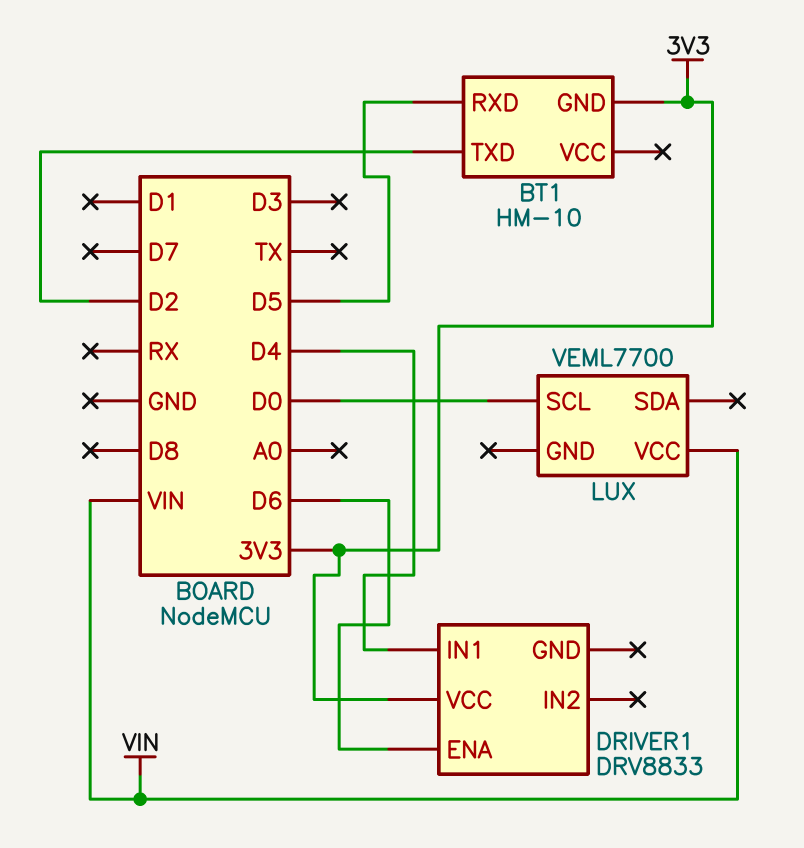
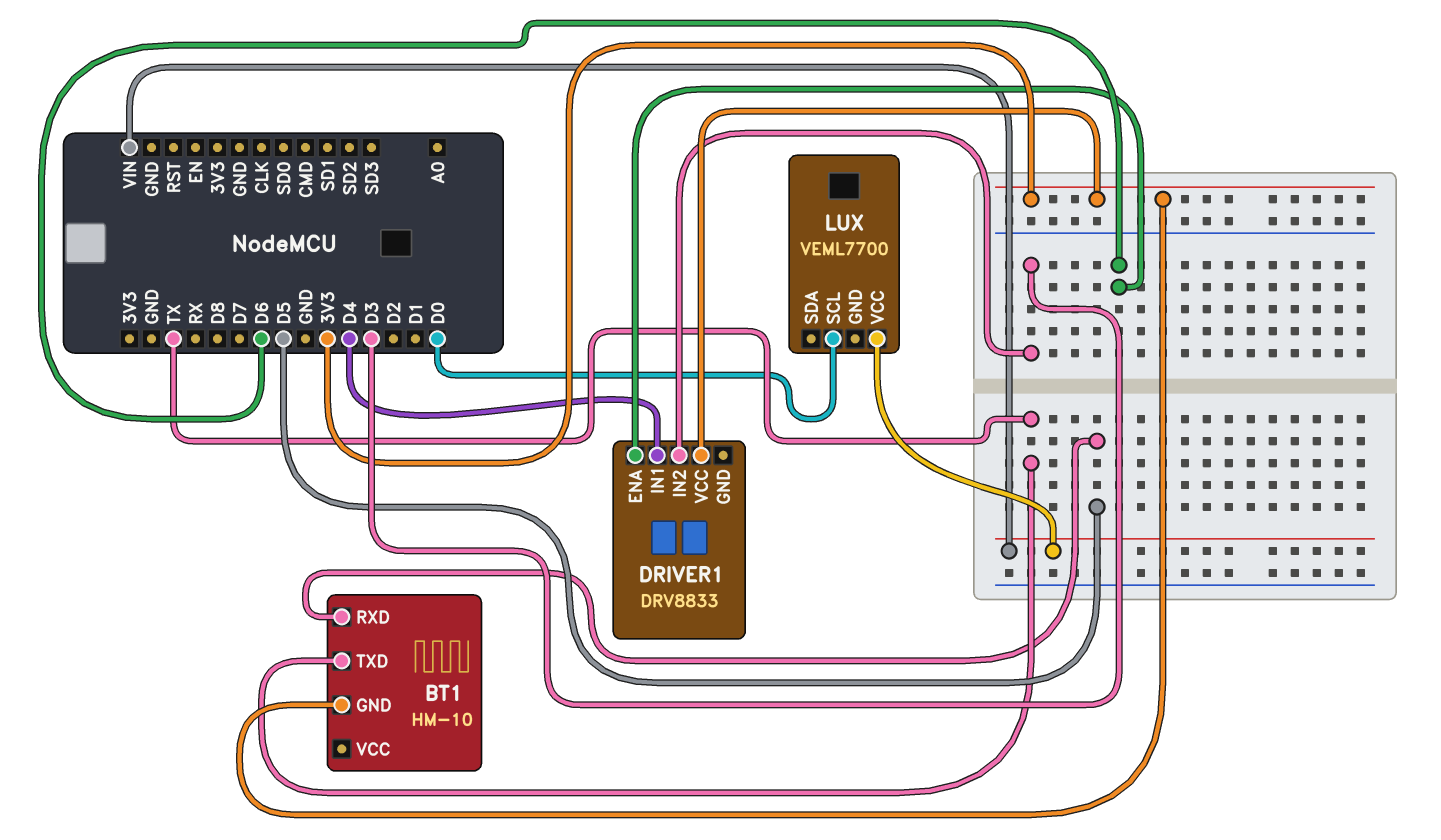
BT1 pin TXD: D2 -> TX
DRIVER1 pin IN2: none -> D3

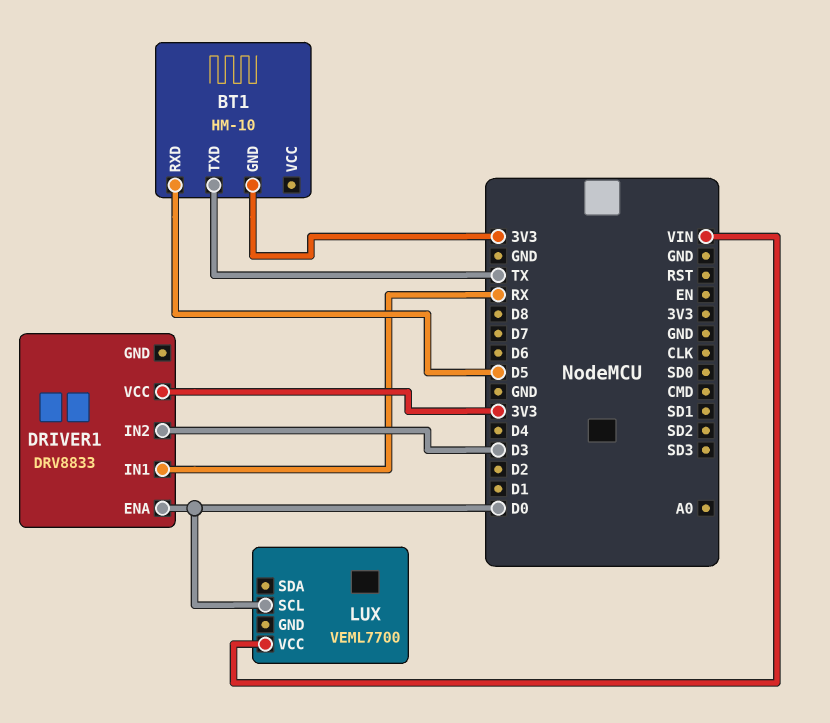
DRIVER1 pin ENA: D6 -> D0
DRIVER1 pin IN1: D4 -> RX

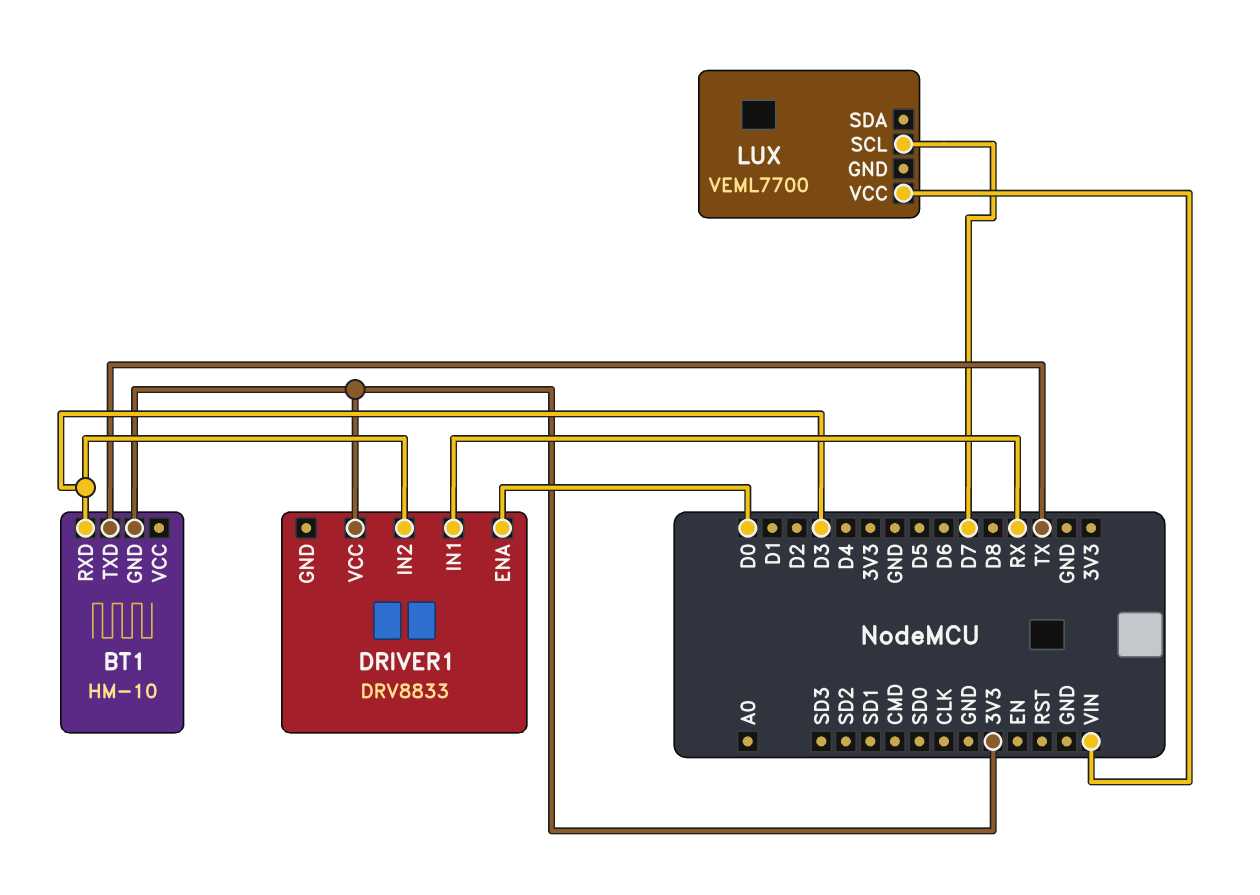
BT1 pin RXD: D5 -> D3
LUX pin SCL: D0 -> D7

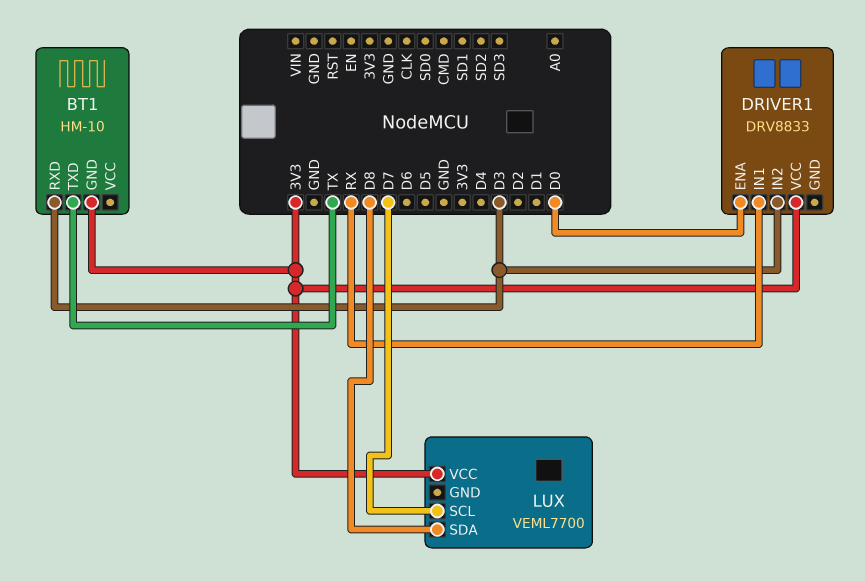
LUX pin SDA: none -> D8
LUX pin VCC: VIN -> 3V3

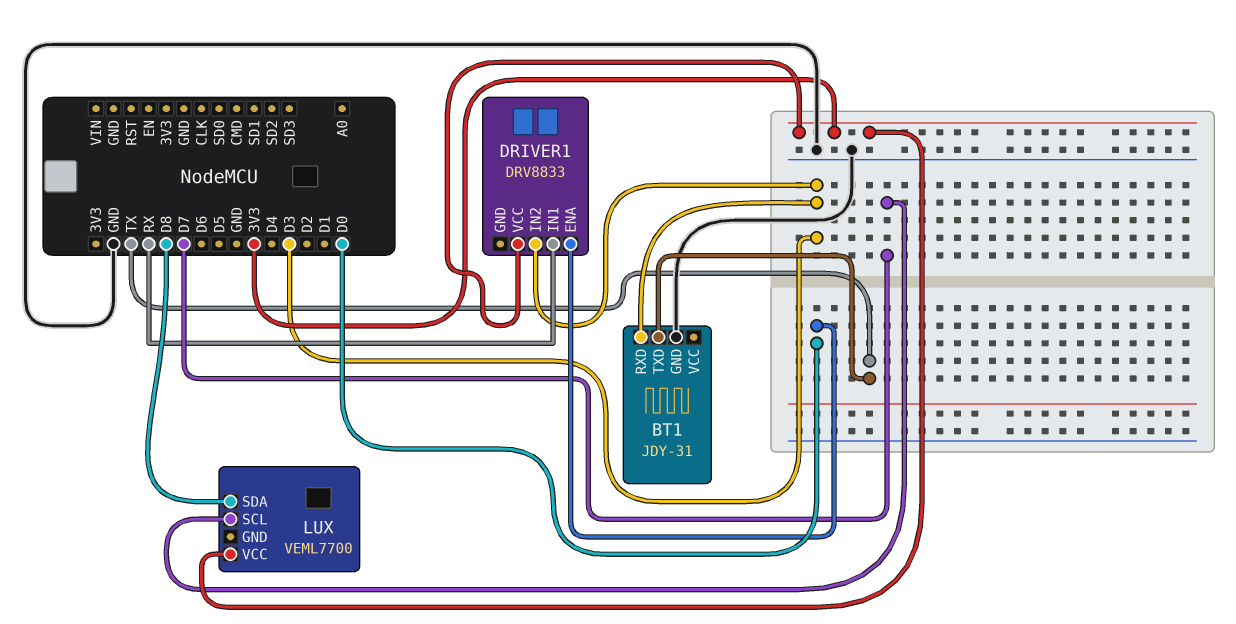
BT1: HM-10 -> JDY-31
BT1 pin GND: 3V3 -> GND

